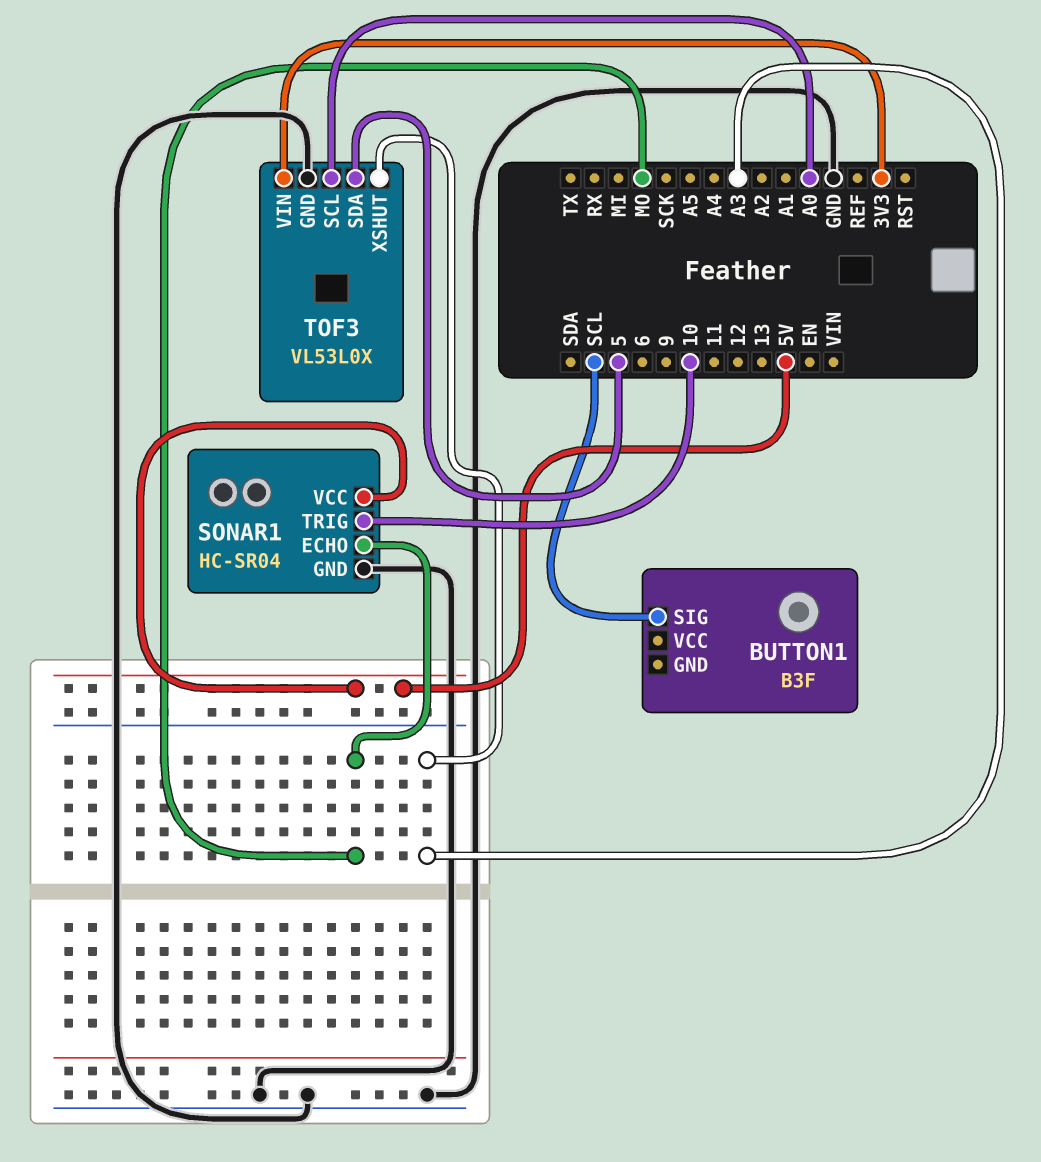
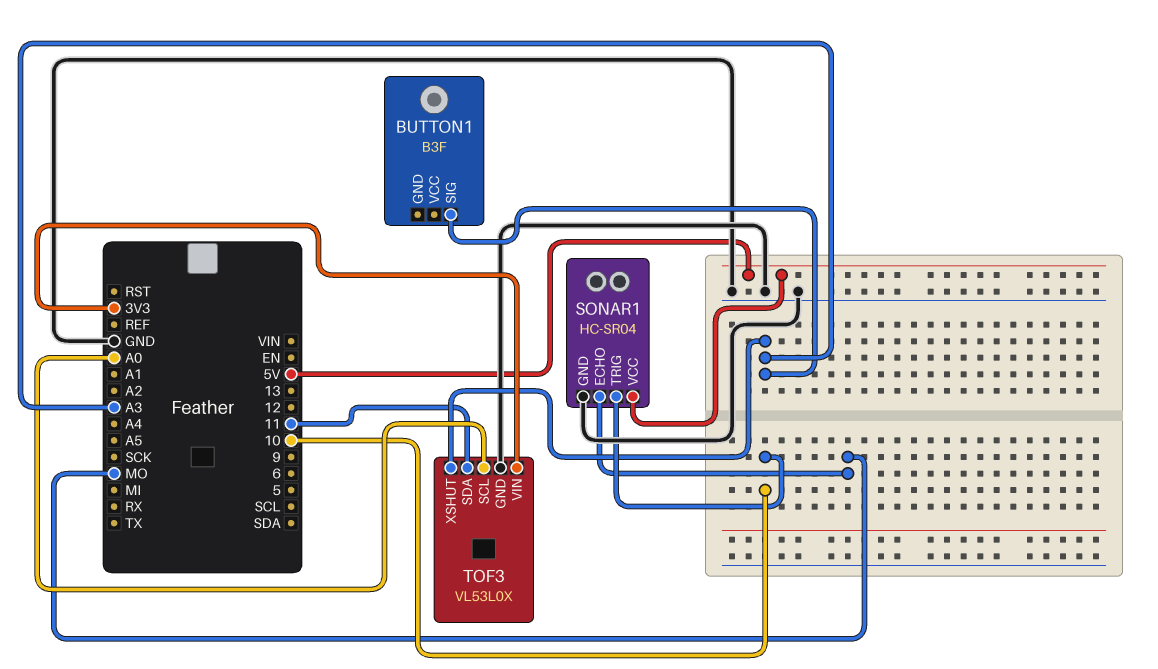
BUTTON1 pin SIG: SCL -> A3
TOF3 pin SDA: 5 -> 11

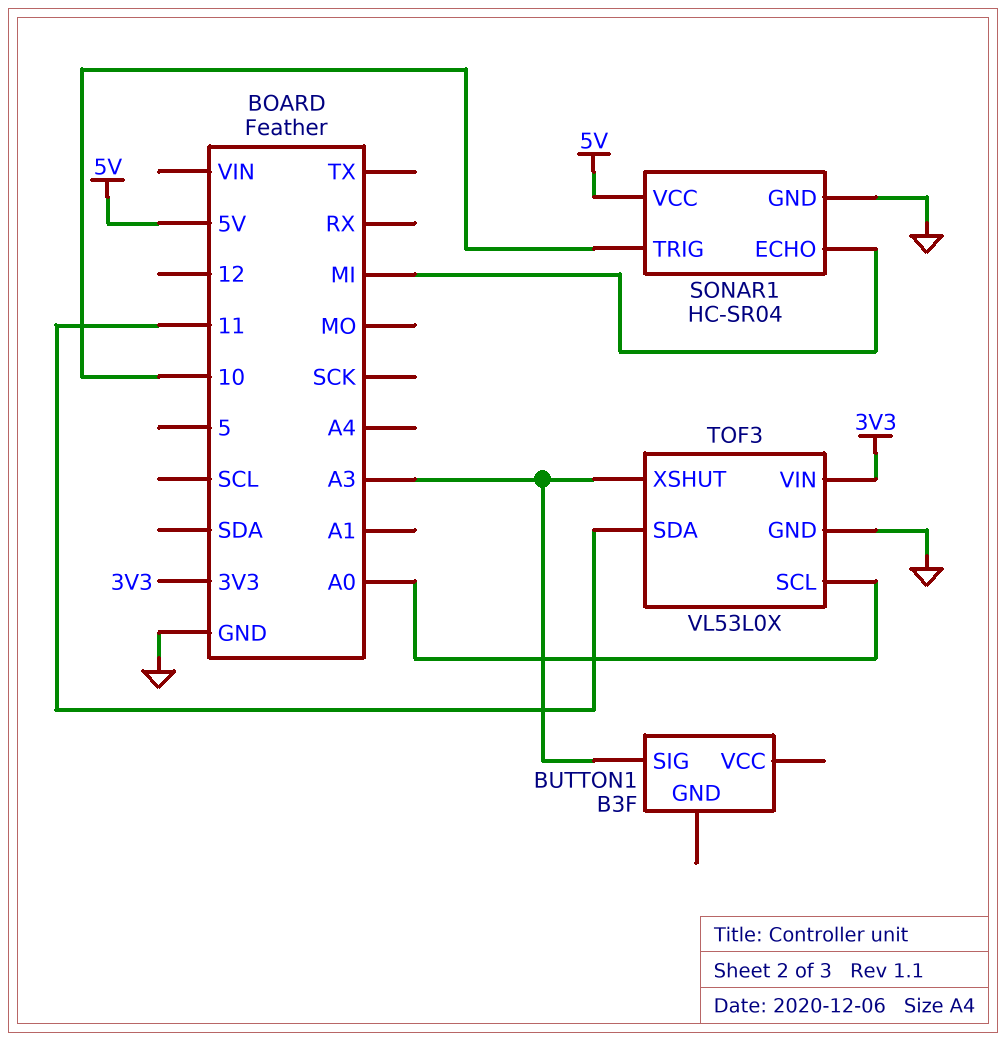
SONAR1 pin ECHO: MO -> MI

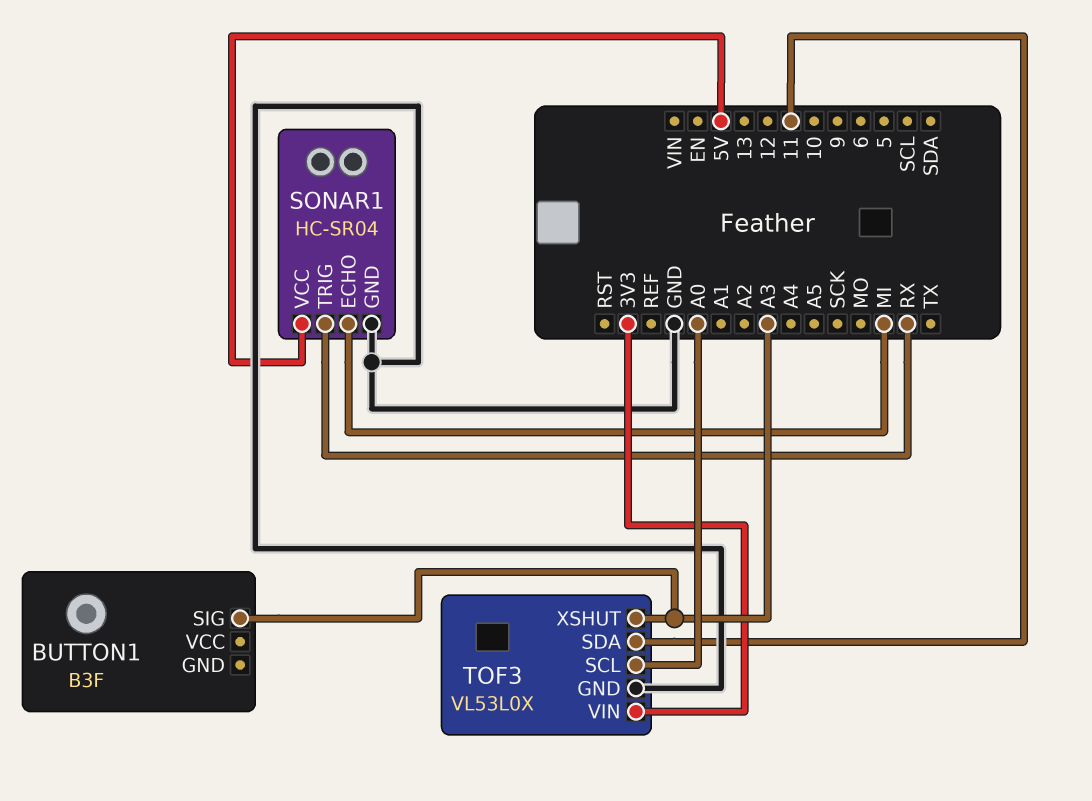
SONAR1 pin TRIG: 10 -> RX

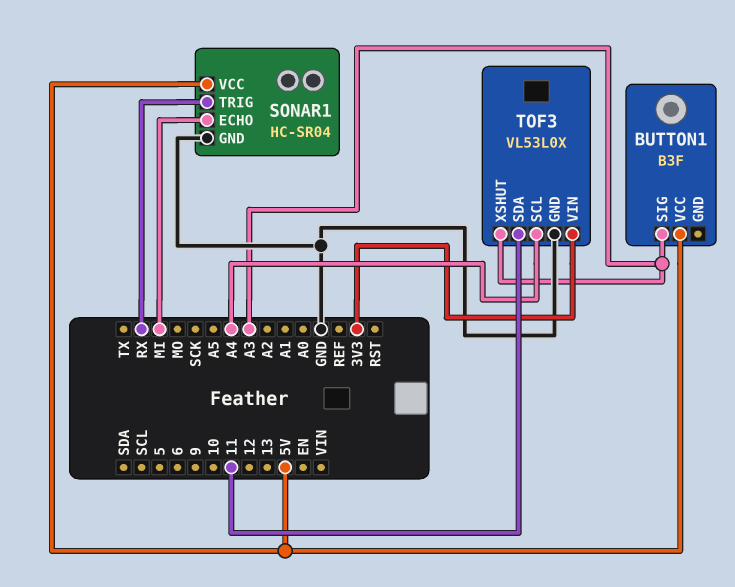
BUTTON1 pin VCC: none -> 5V
TOF3 pin SCL: A0 -> A4

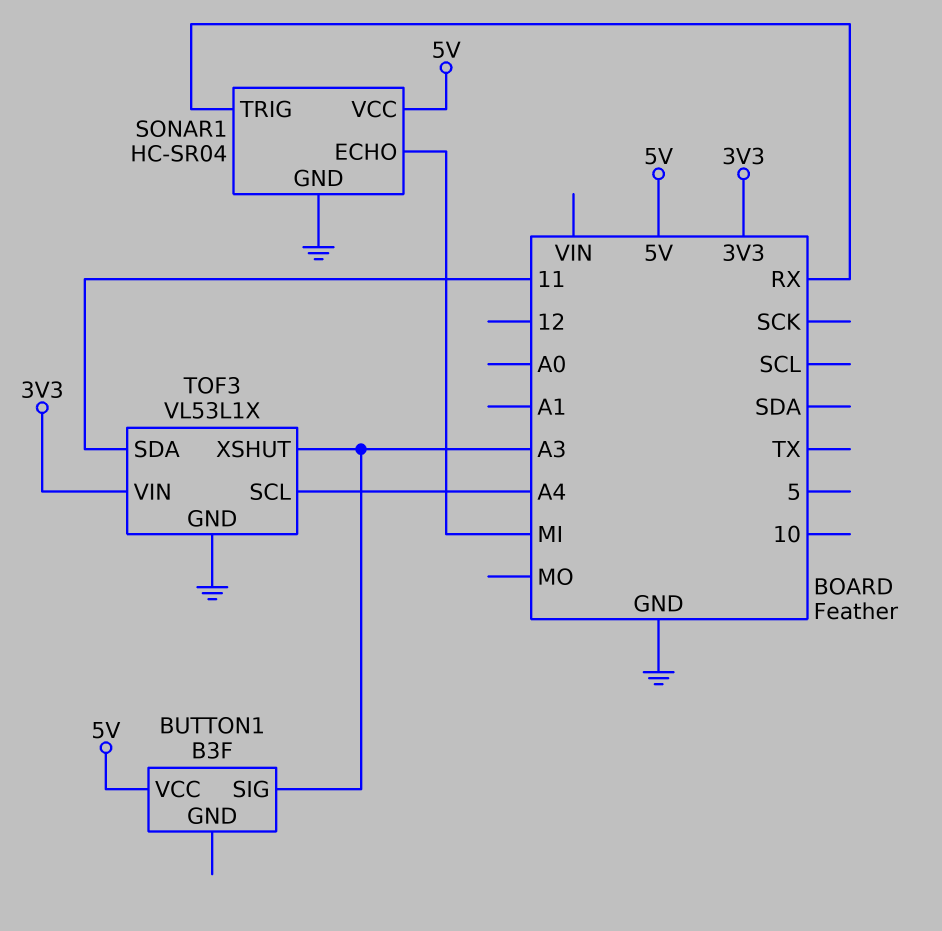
TOF3: VL53L0X -> VL53L1X

